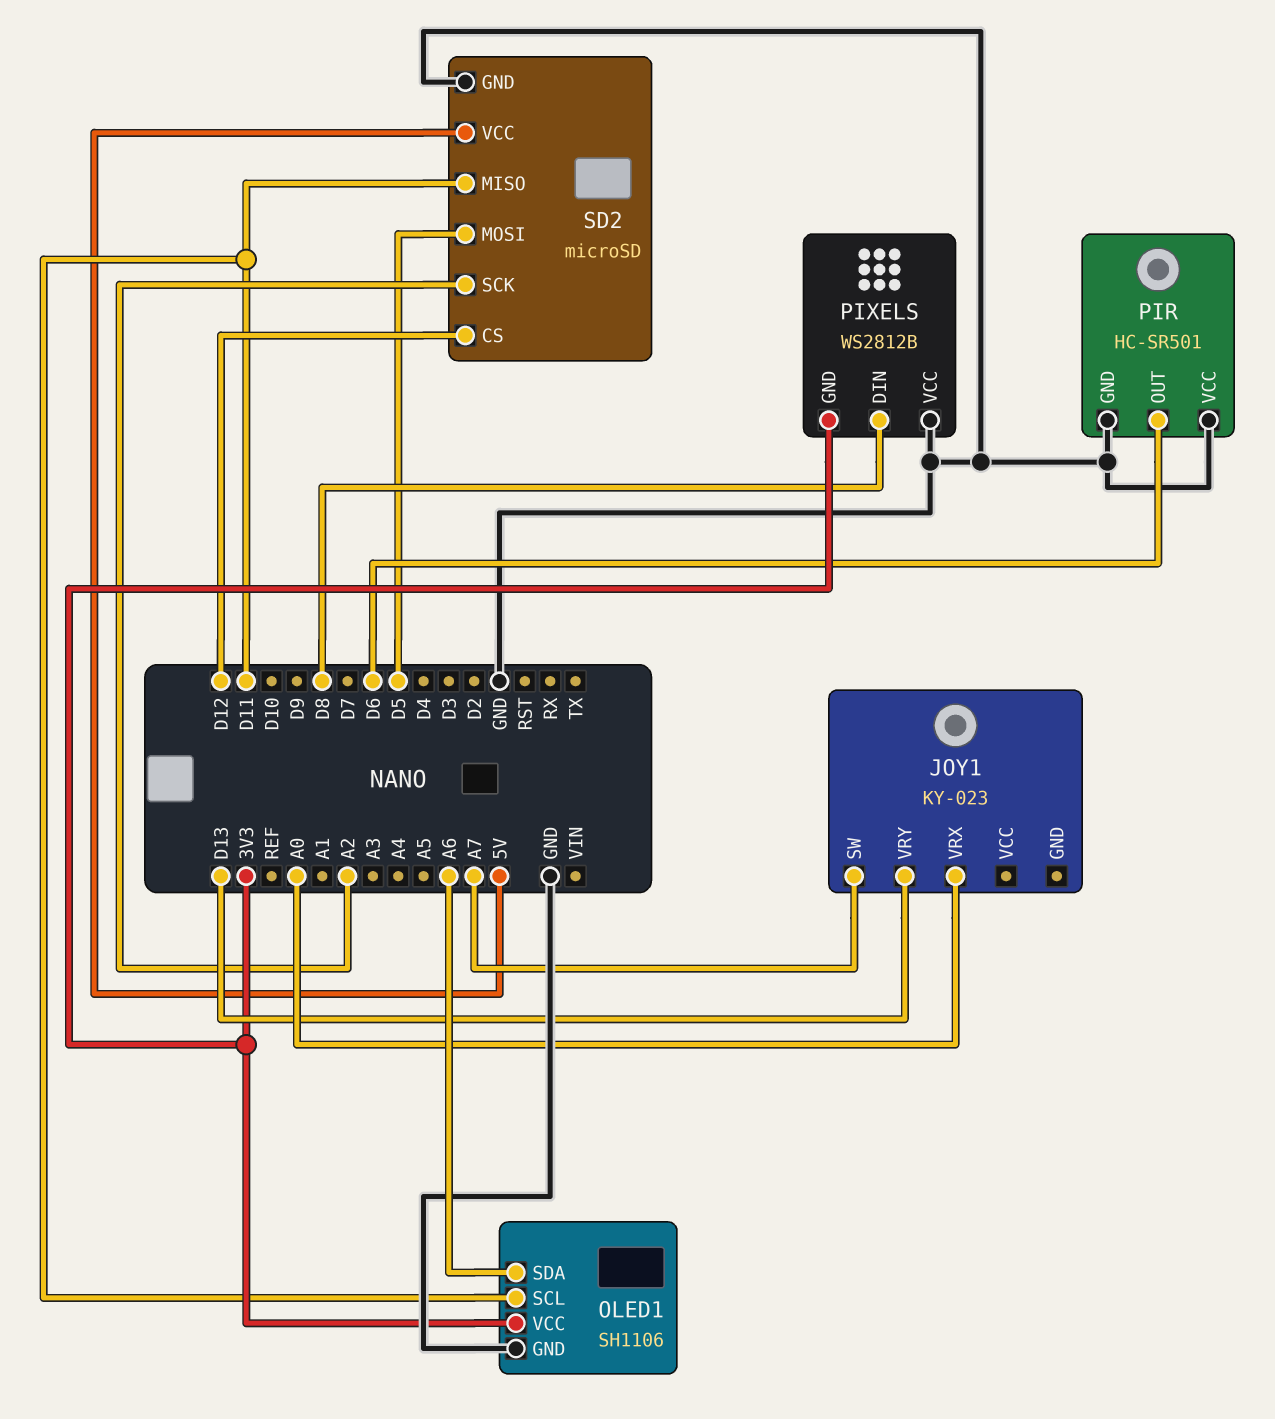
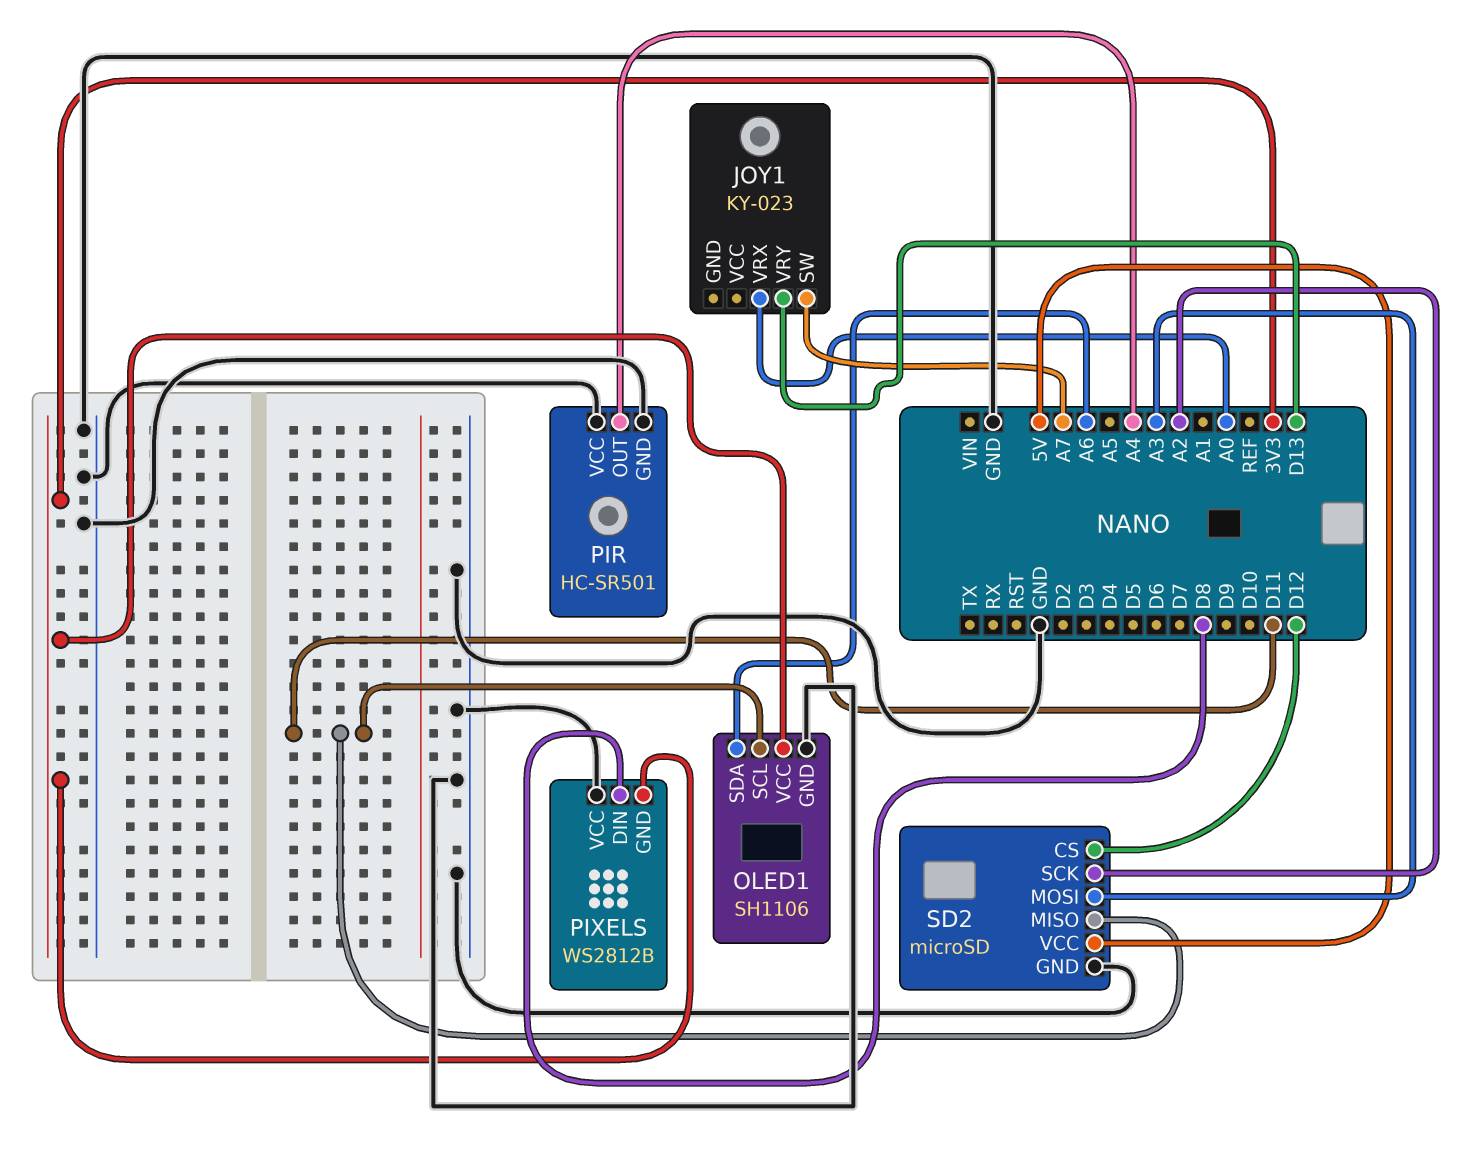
PIR pin OUT: D6 -> A4
SD2 pin MOSI: D5 -> A3

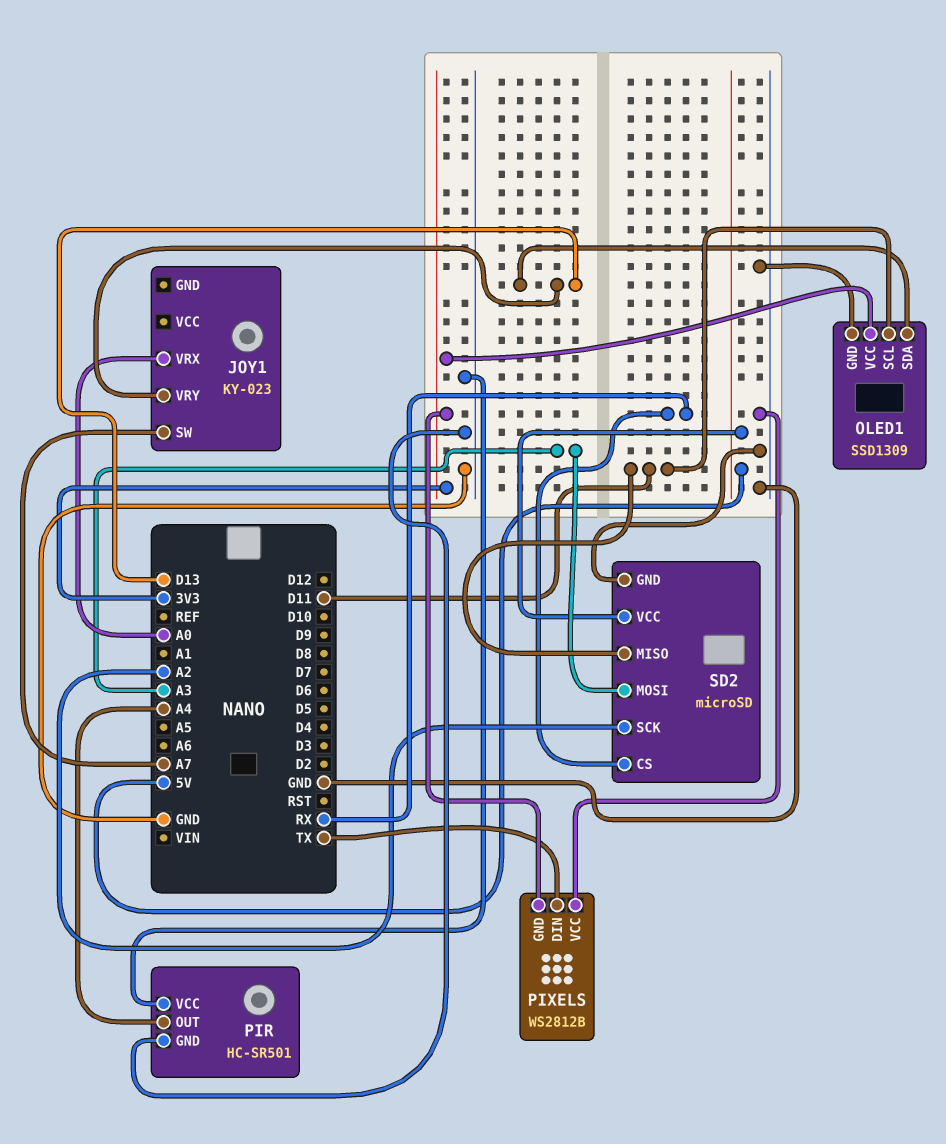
OLED1: SH1106 -> SSD1309
OLED1 pin SDA: A6 -> D13
PIXELS pin DIN: D8 -> TX
SD2 pin CS: D12 -> RX

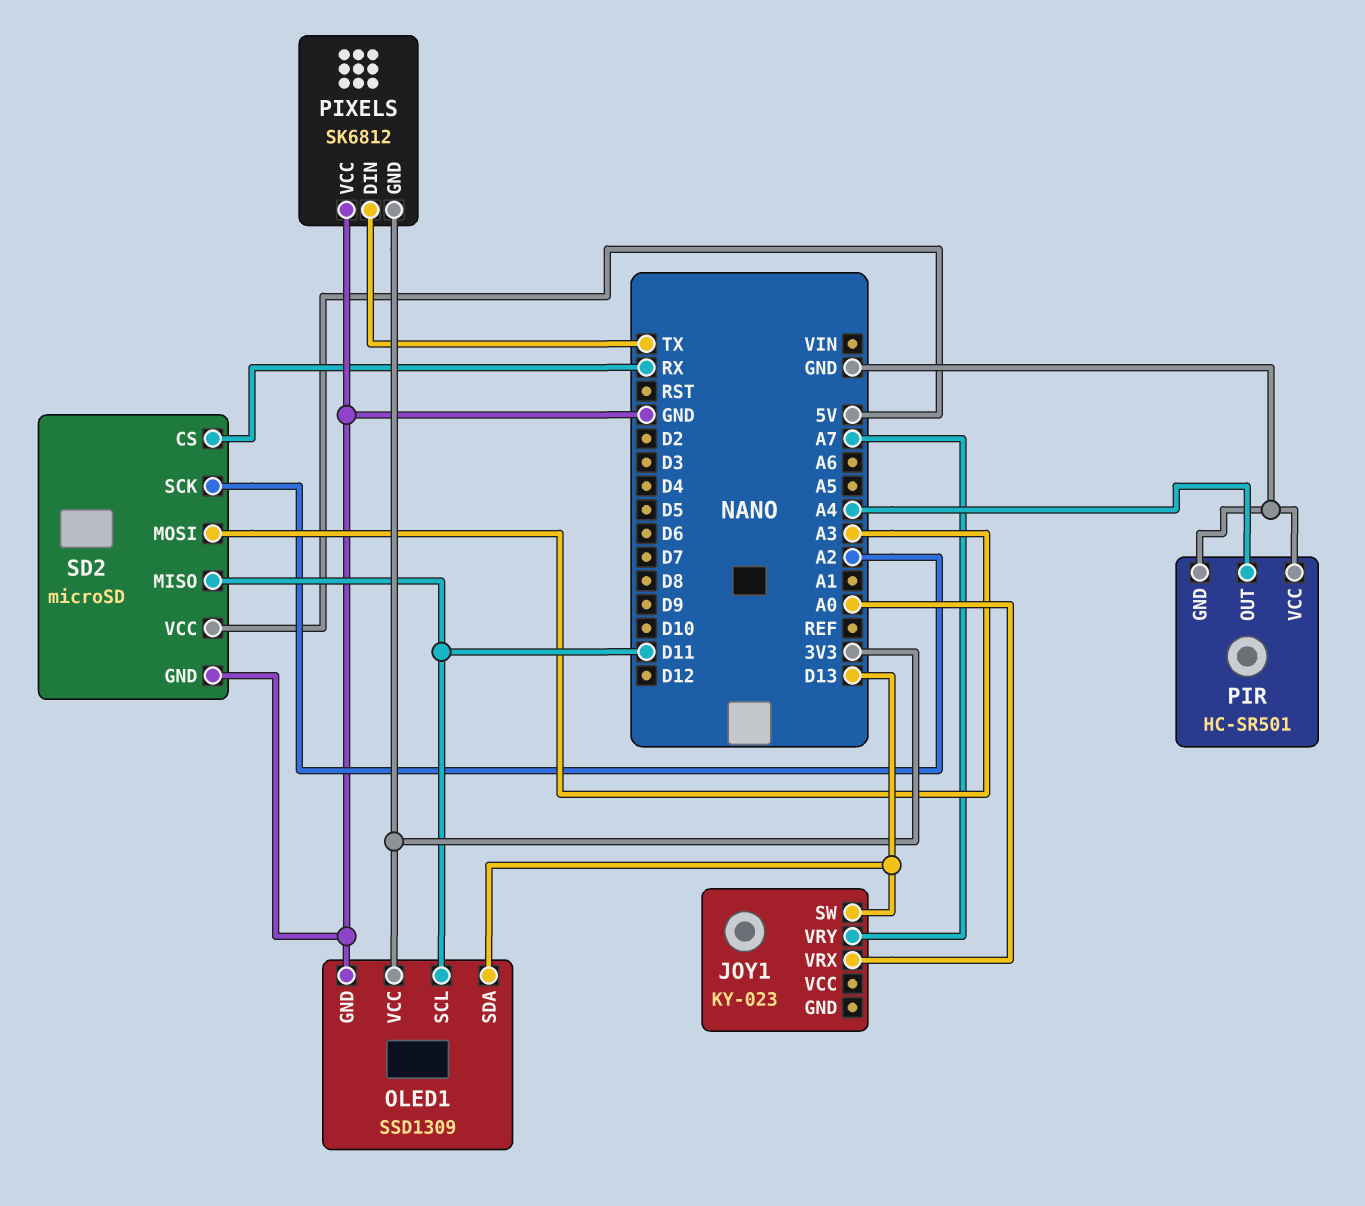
JOY1 pin SW: A7 -> D13
JOY1 pin VRY: D13 -> A7
PIXELS: WS2812B -> SK6812

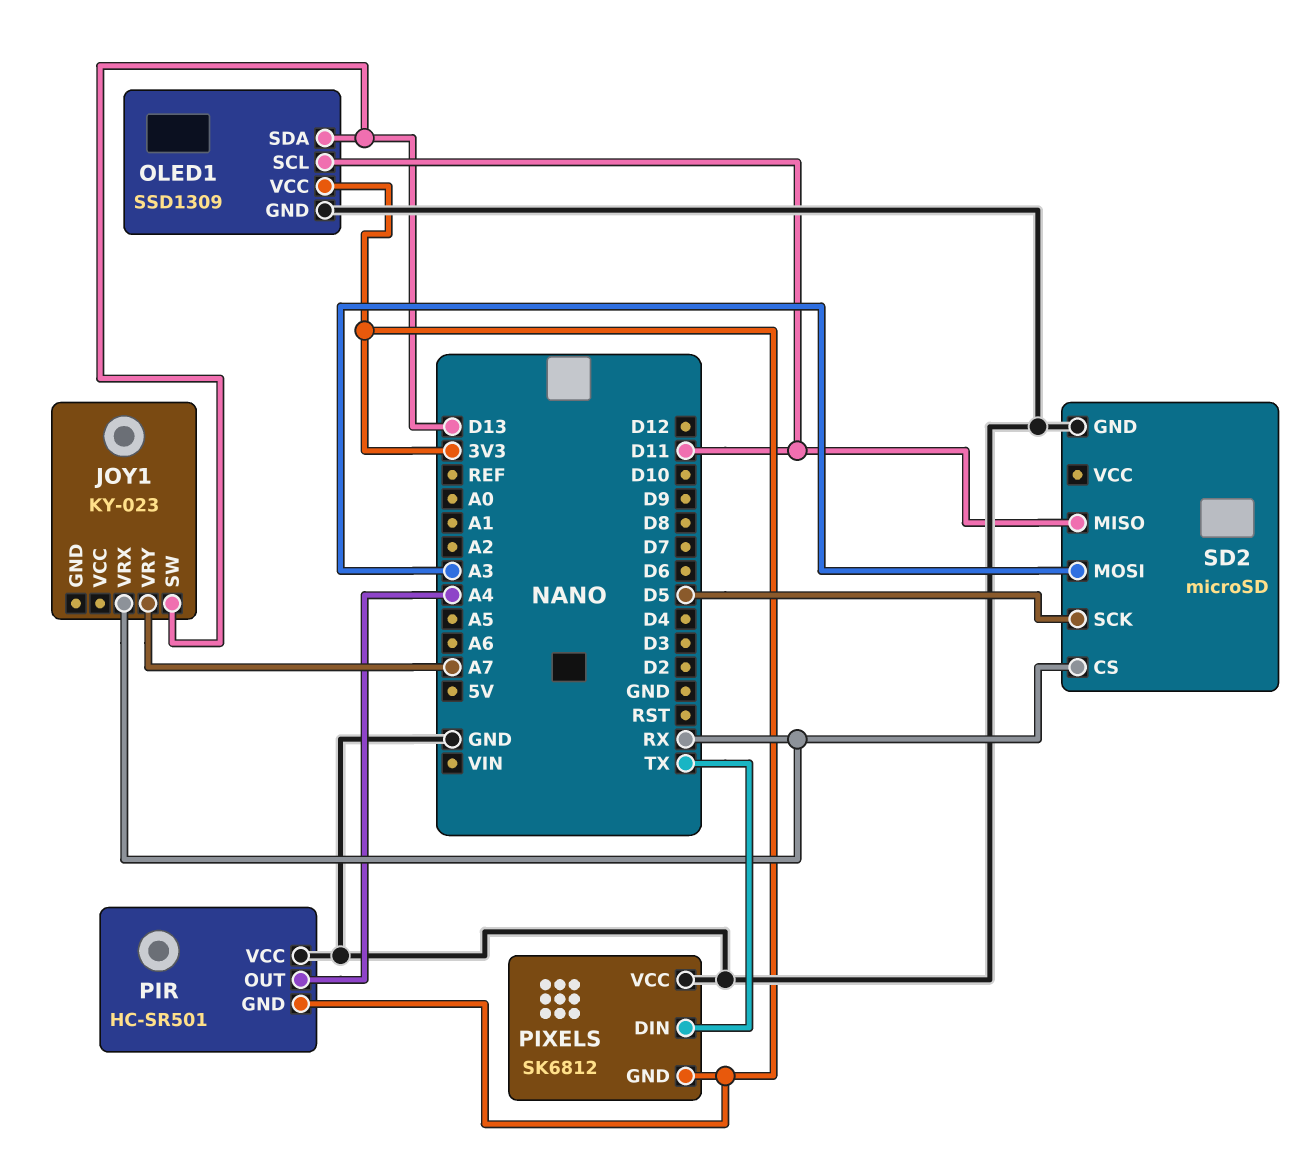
JOY1 pin VRX: A0 -> RX
PIR pin GND: GND -> 3V3
SD2 pin SCK: A2 -> D5
SD2 pin VCC: 5V -> none

